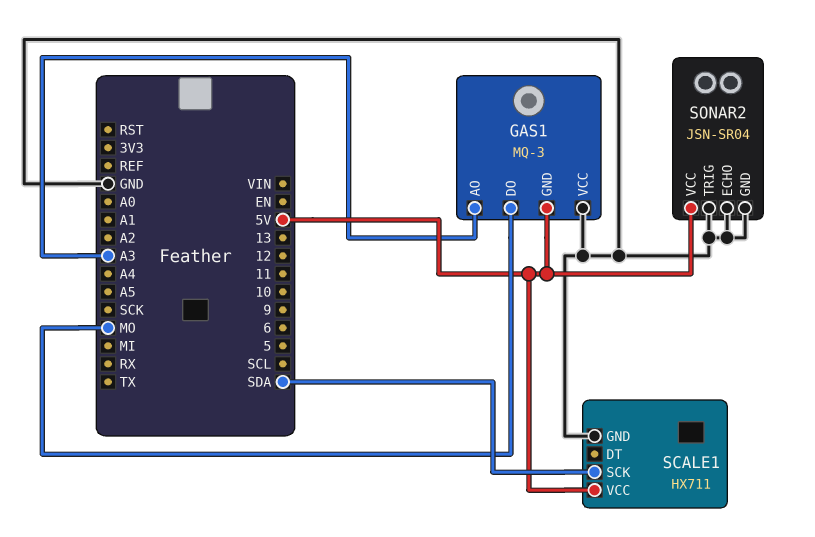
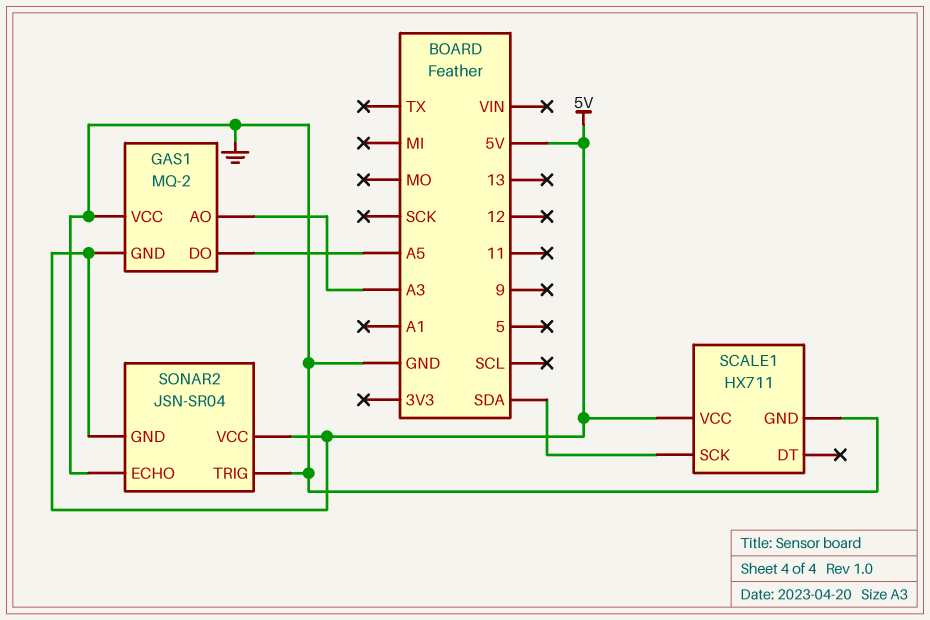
GAS1: MQ-3 -> MQ-2
GAS1 pin DO: MO -> A5
SONAR2 pin GND: GND -> 5V

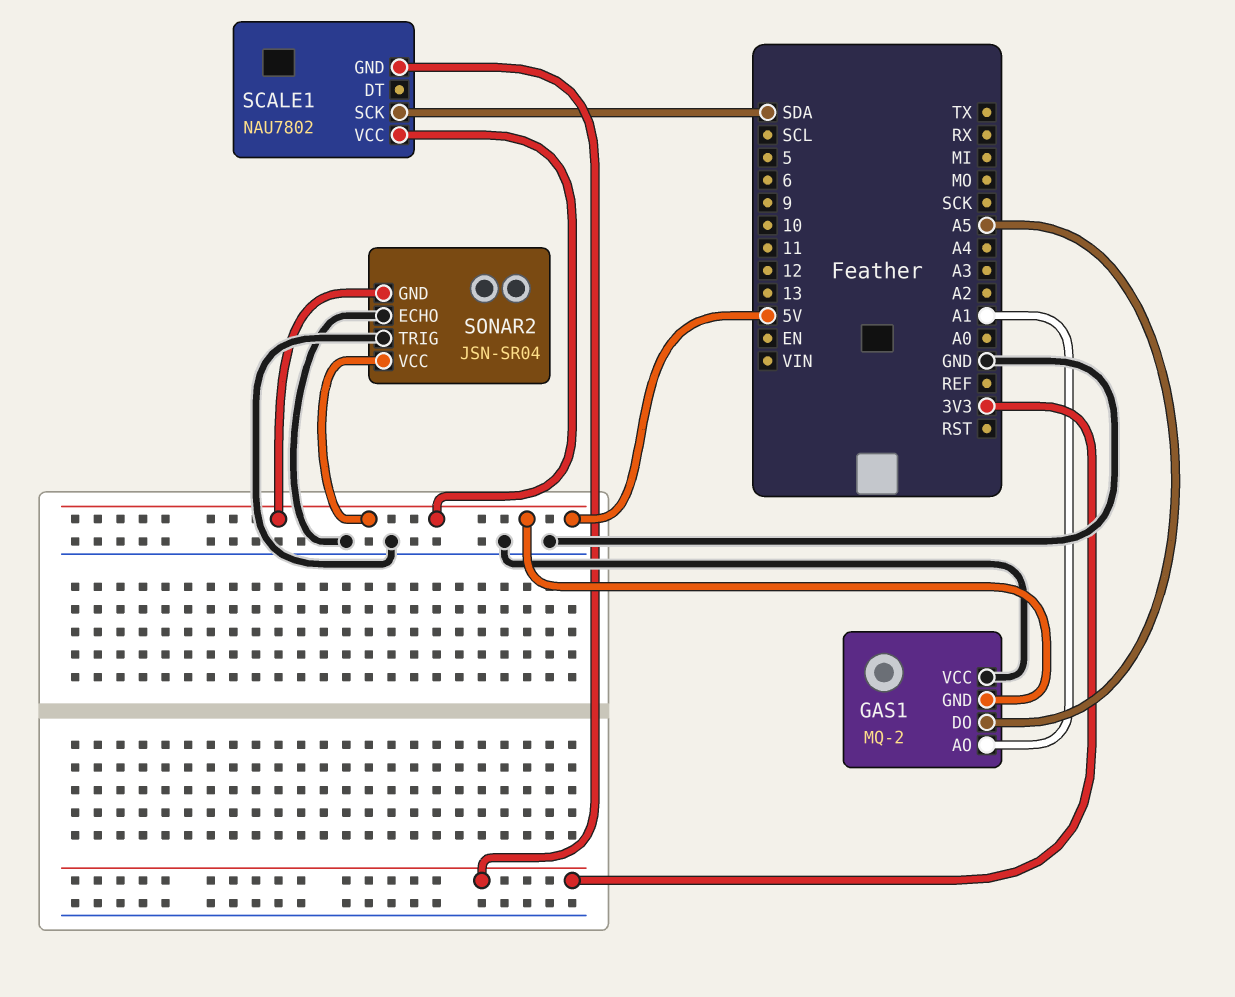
GAS1 pin AO: A3 -> A1
SCALE1: HX711 -> NAU7802
SCALE1 pin GND: GND -> 3V3

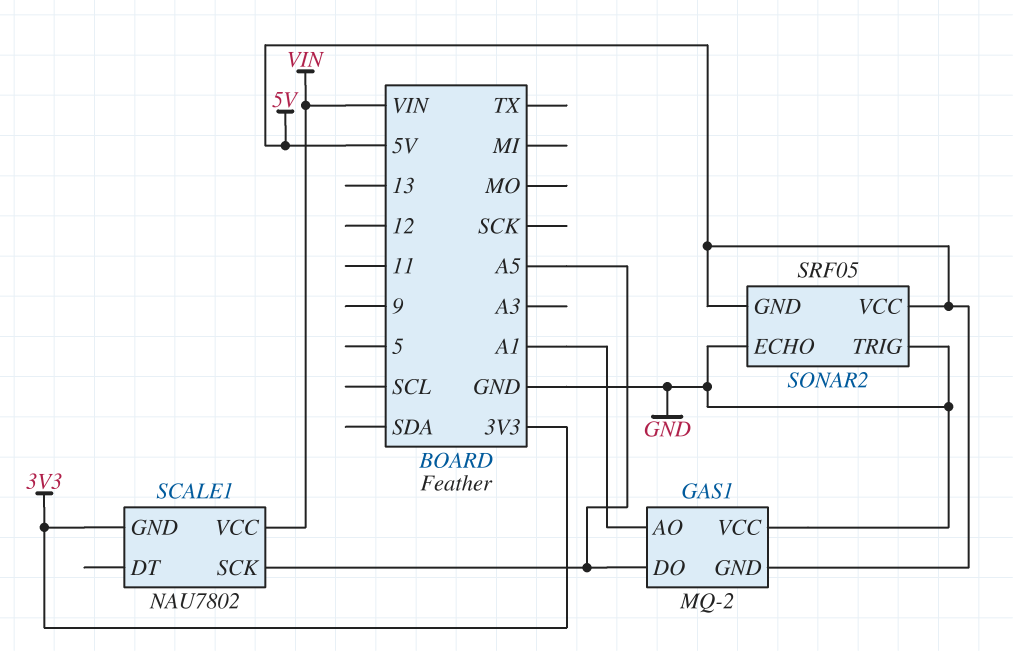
SCALE1 pin SCK: SDA -> A5
SCALE1 pin VCC: 5V -> VIN
SONAR2: JSN-SR04 -> SRF05

